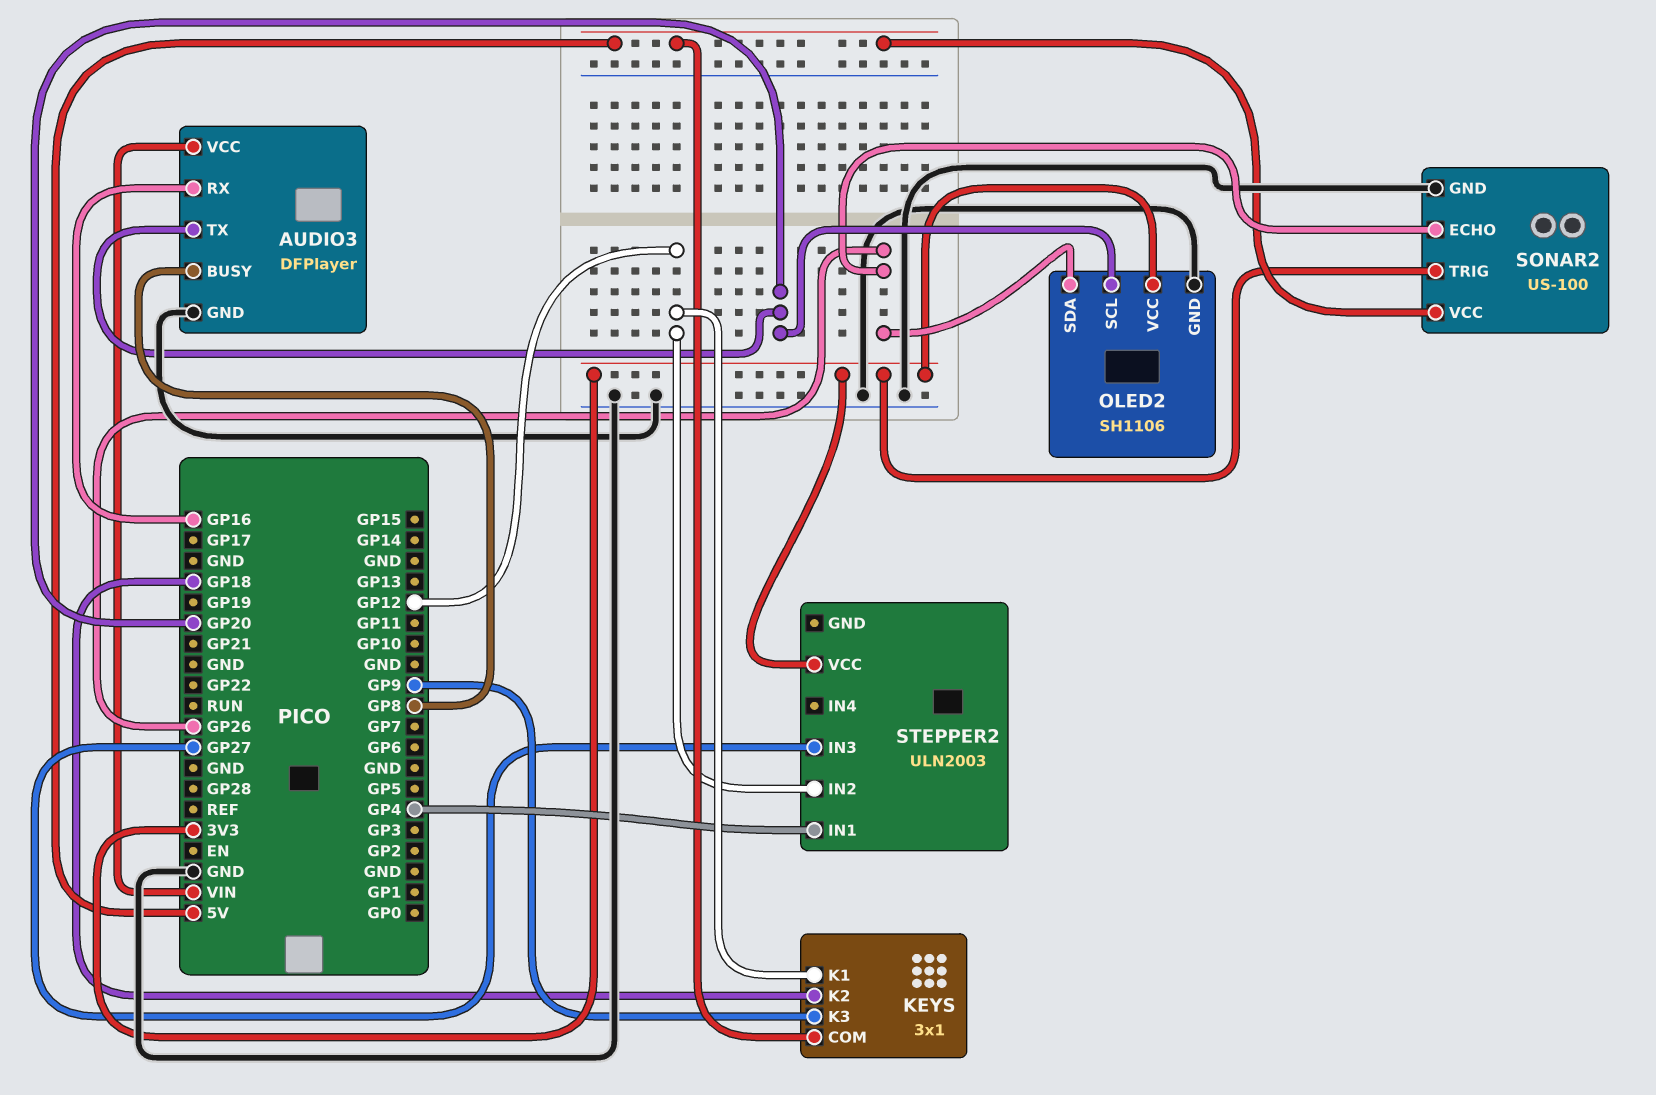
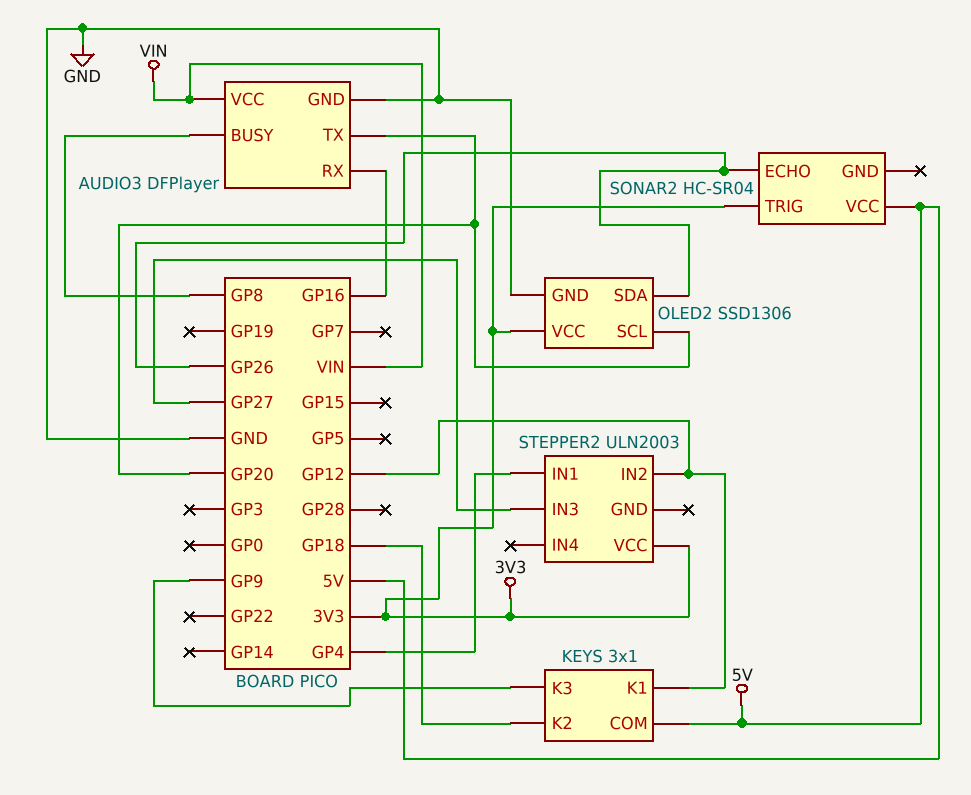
OLED2: SH1106 -> SSD1306
SONAR2: US-100 -> HC-SR04
SONAR2 pin GND: GND -> none

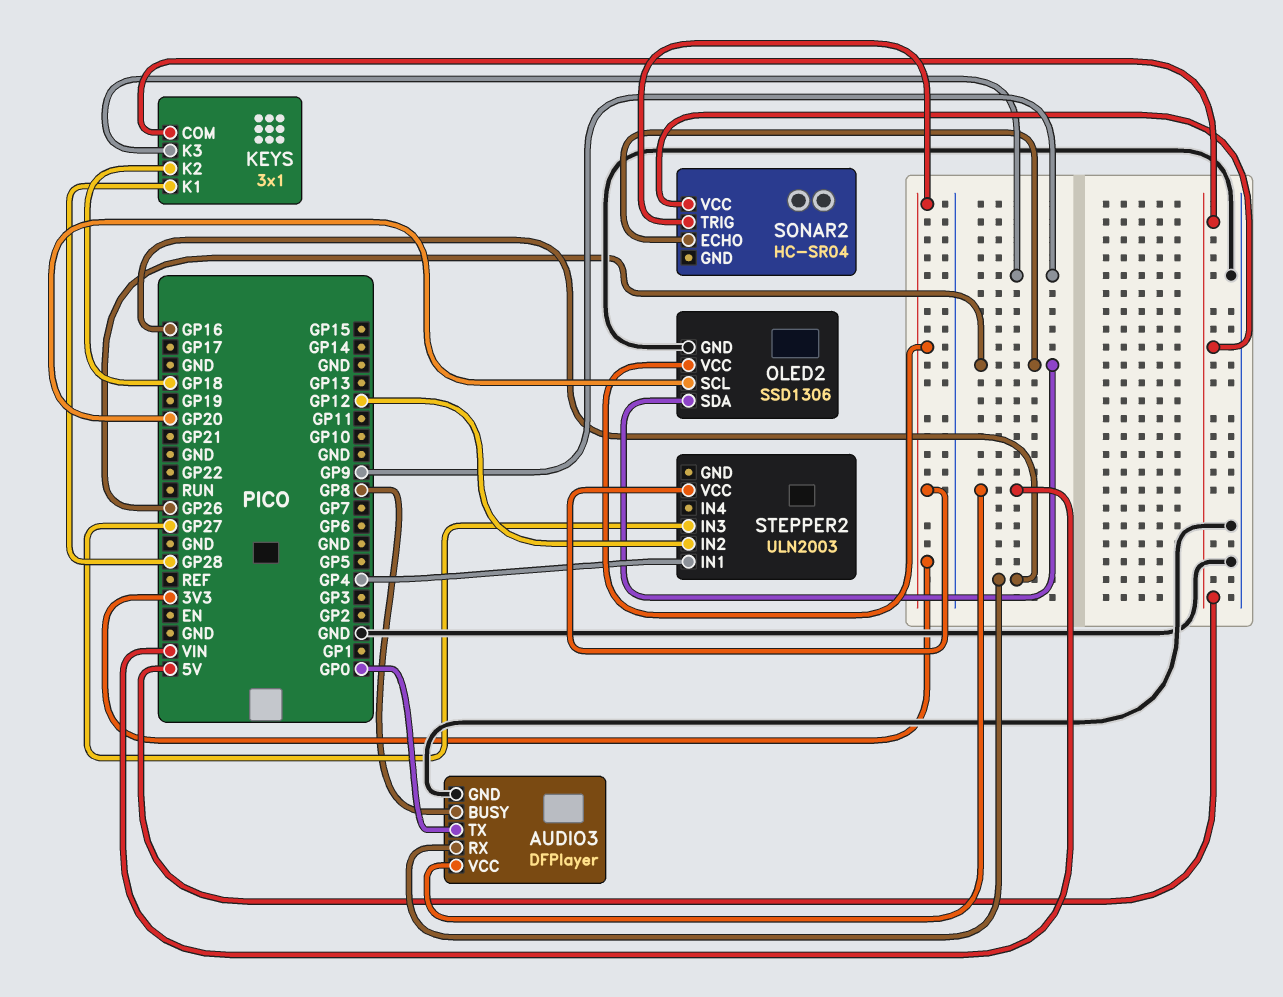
AUDIO3 pin TX: GP20 -> GP0
KEYS pin K1: GP12 -> GP28

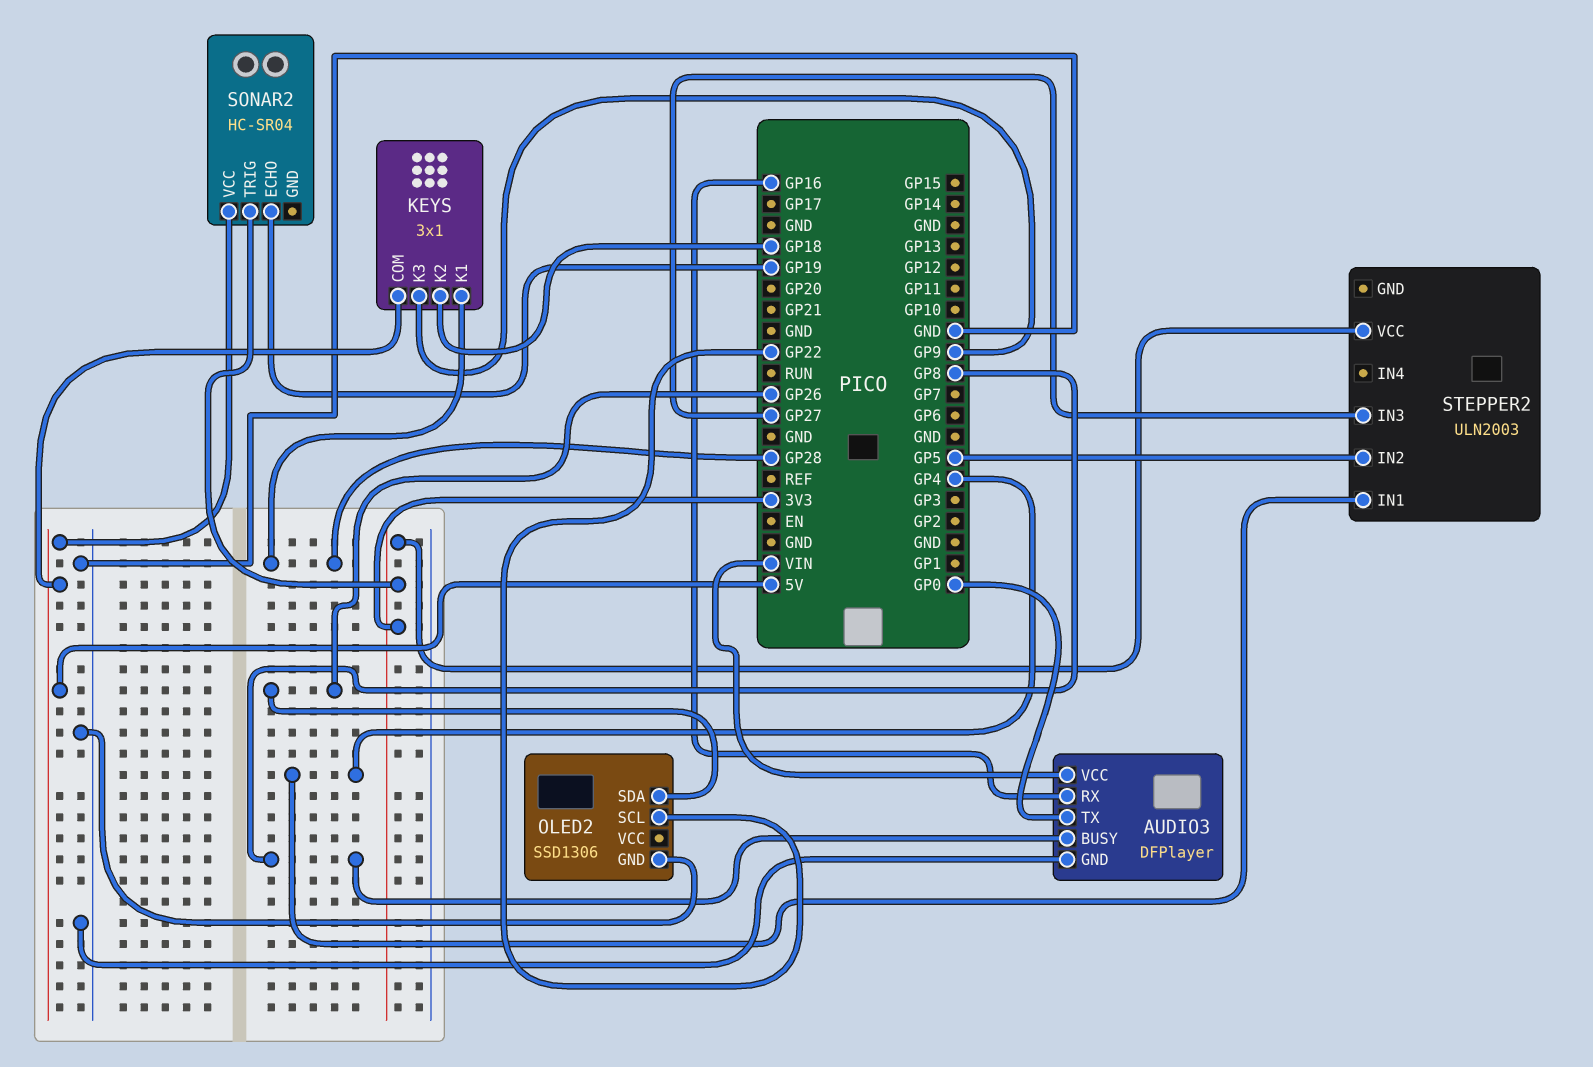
OLED2 pin SCL: GP20 -> GP22
OLED2 pin VCC: 3V3 -> none
SONAR2 pin ECHO: GP26 -> GP19
STEPPER2 pin IN2: GP12 -> GP5

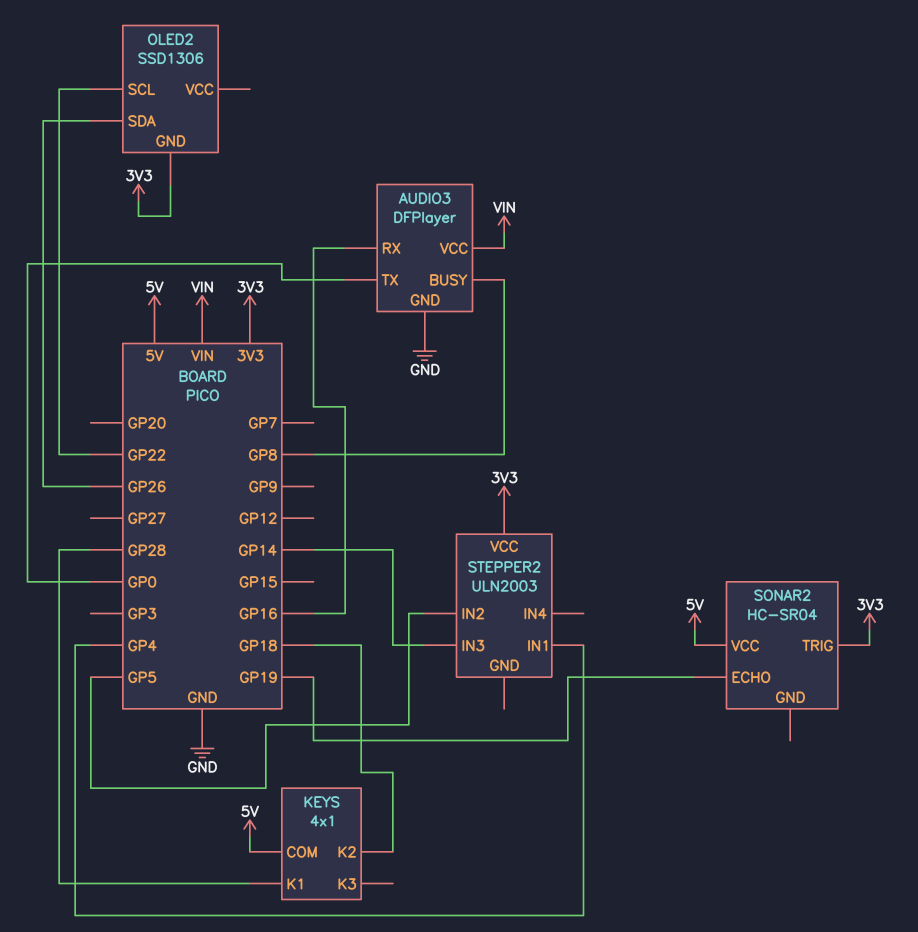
KEYS: 3x1 -> 4x1
KEYS pin K3: GP9 -> none
OLED2 pin GND: GND -> 3V3
STEPPER2 pin IN3: GP27 -> GP14

